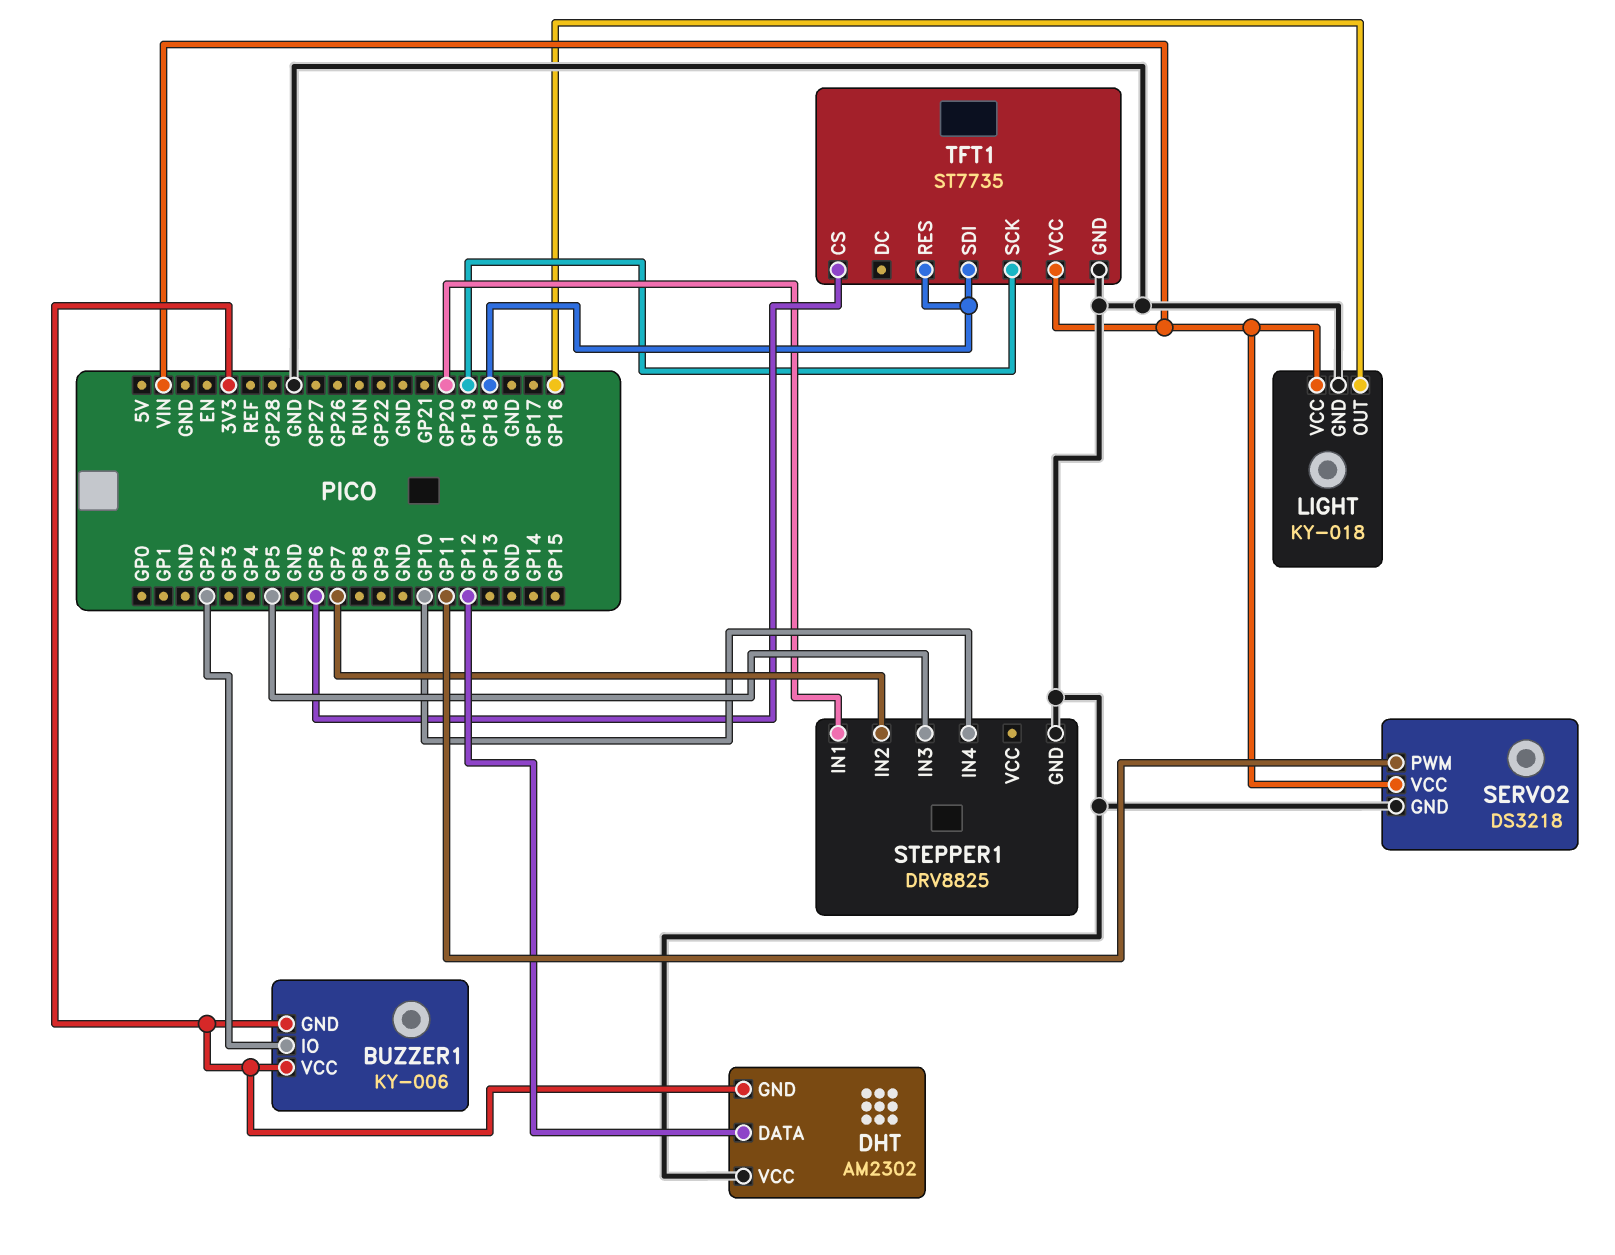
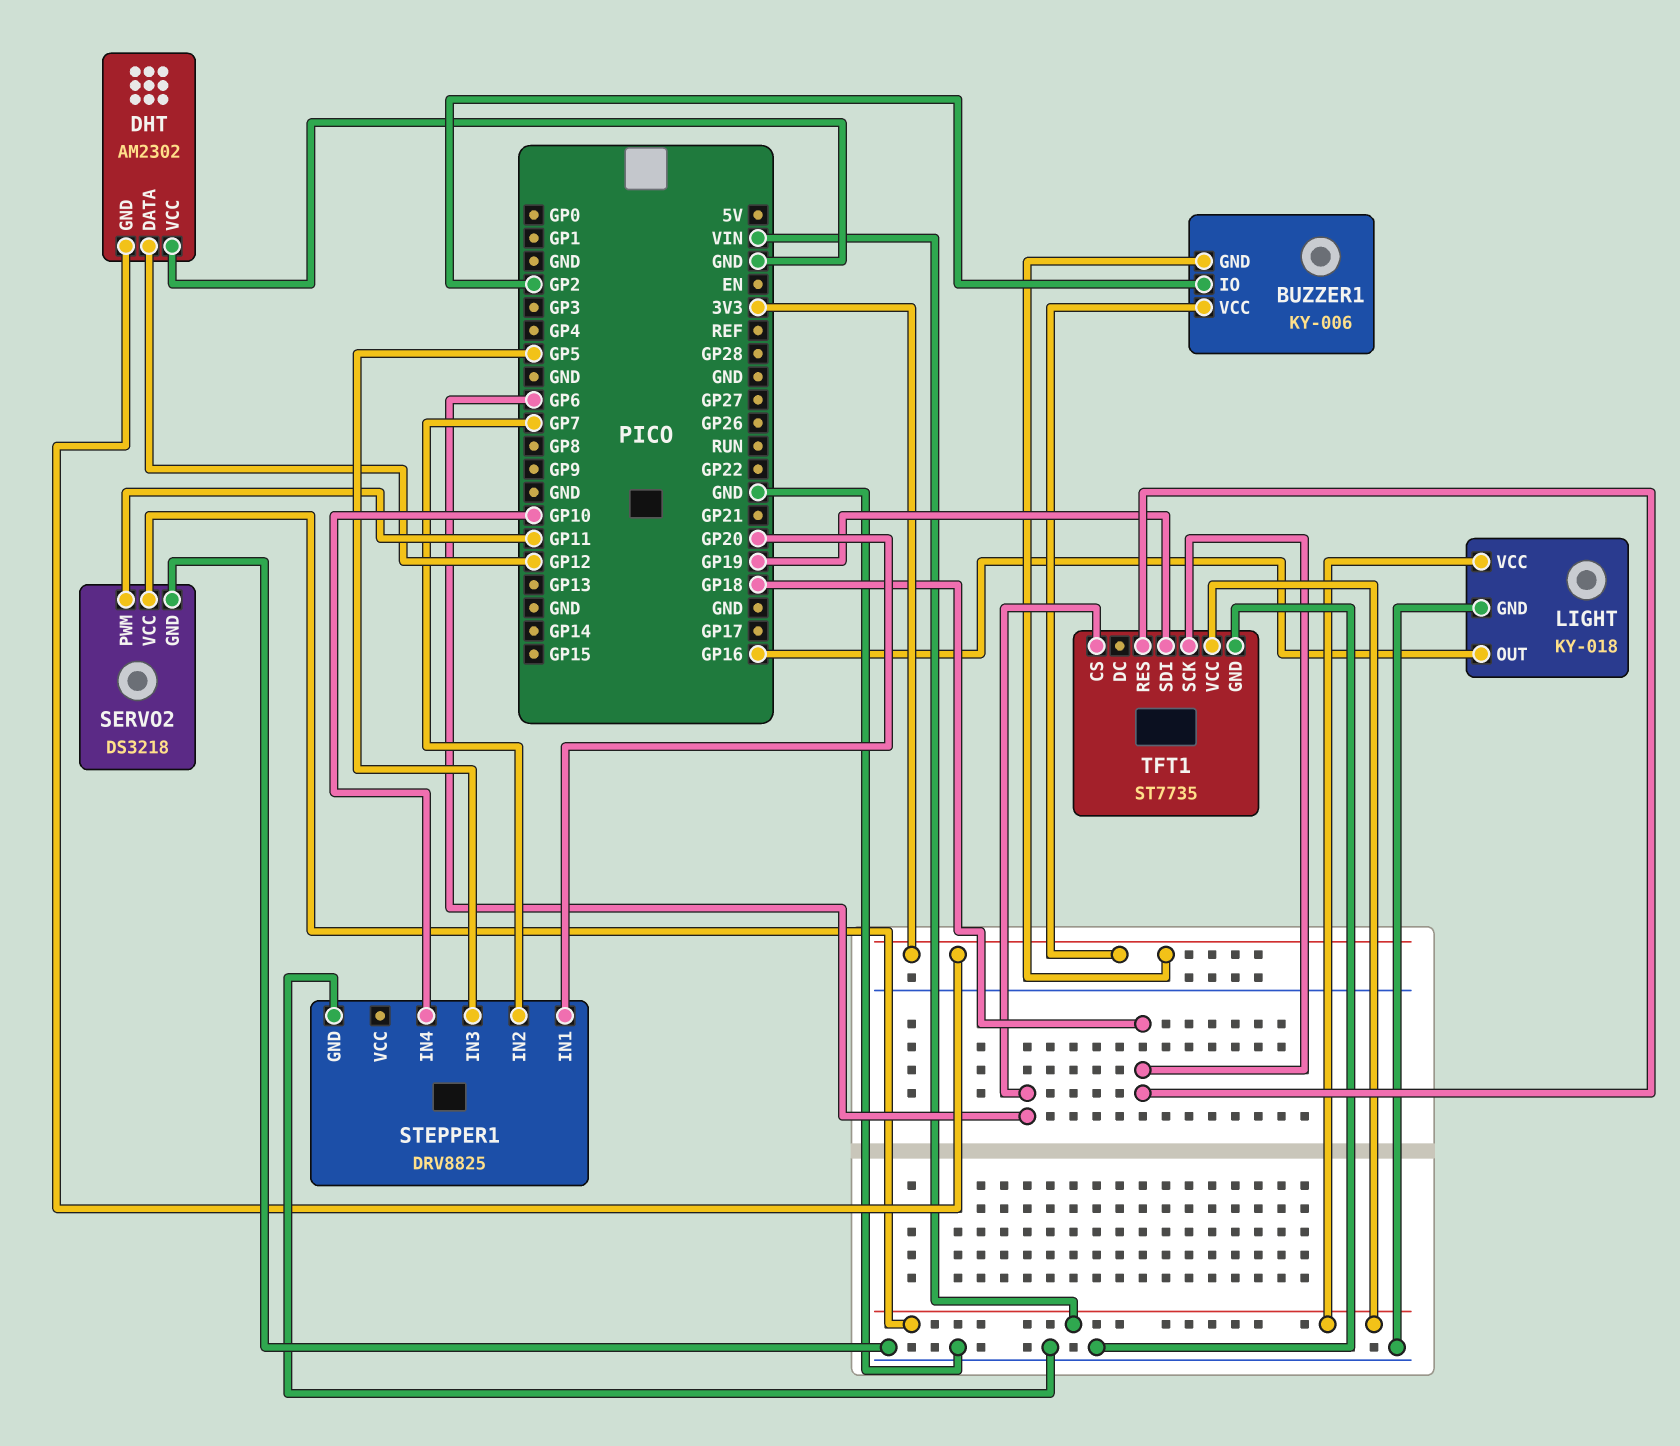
TFT1 pin SCK: GP19 -> GP18
TFT1 pin SDI: GP18 -> GP19

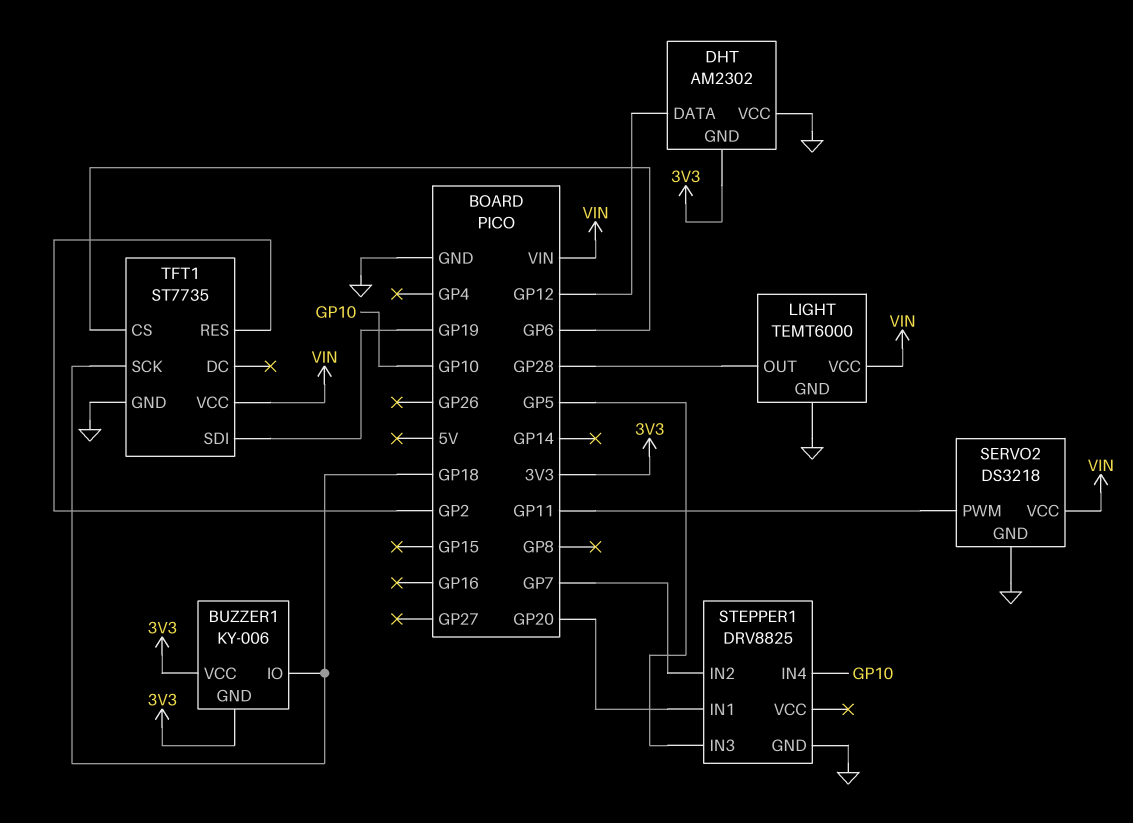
BUZZER1 pin IO: GP2 -> GP18
LIGHT: KY-018 -> TEMT6000
LIGHT pin OUT: GP16 -> GP28
TFT1 pin RES: GP18 -> GP2

